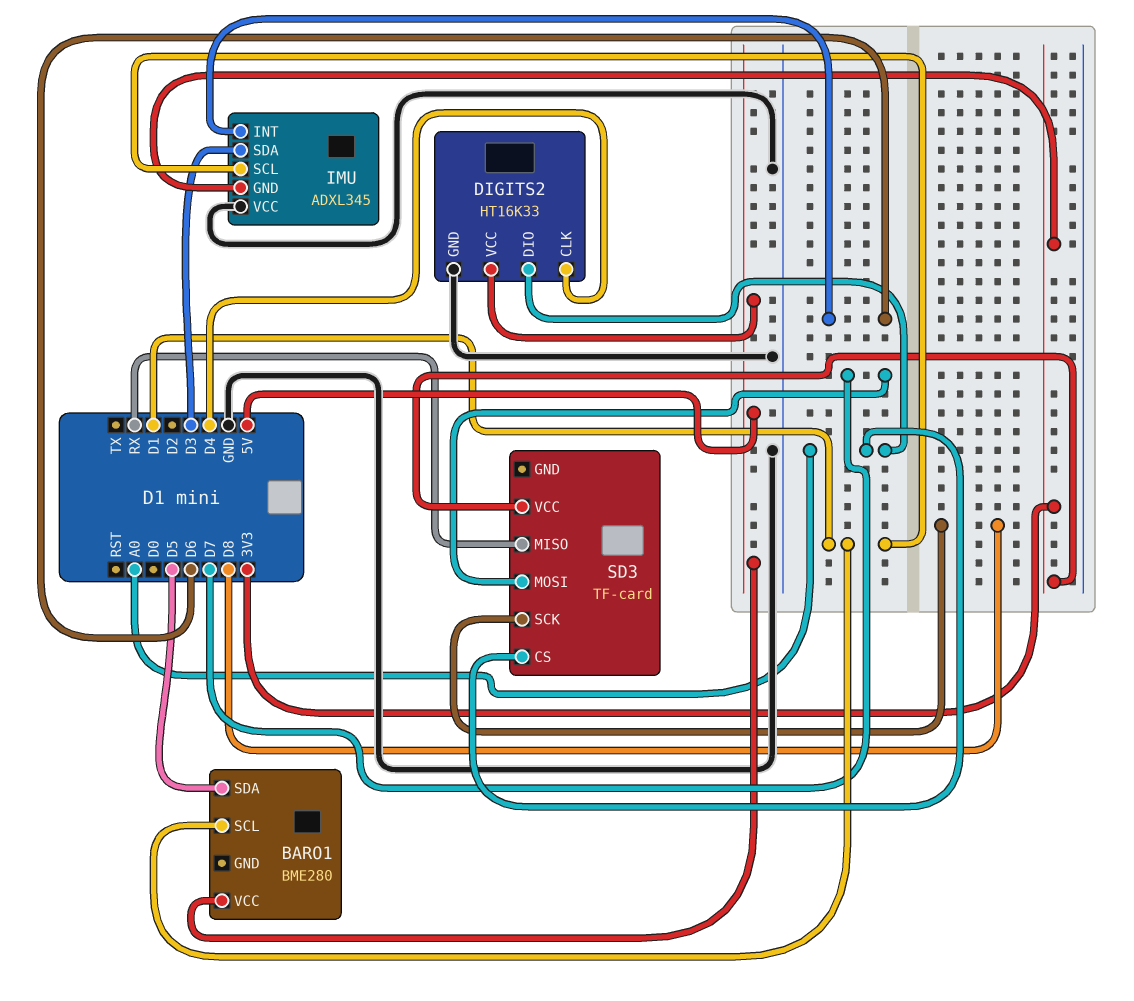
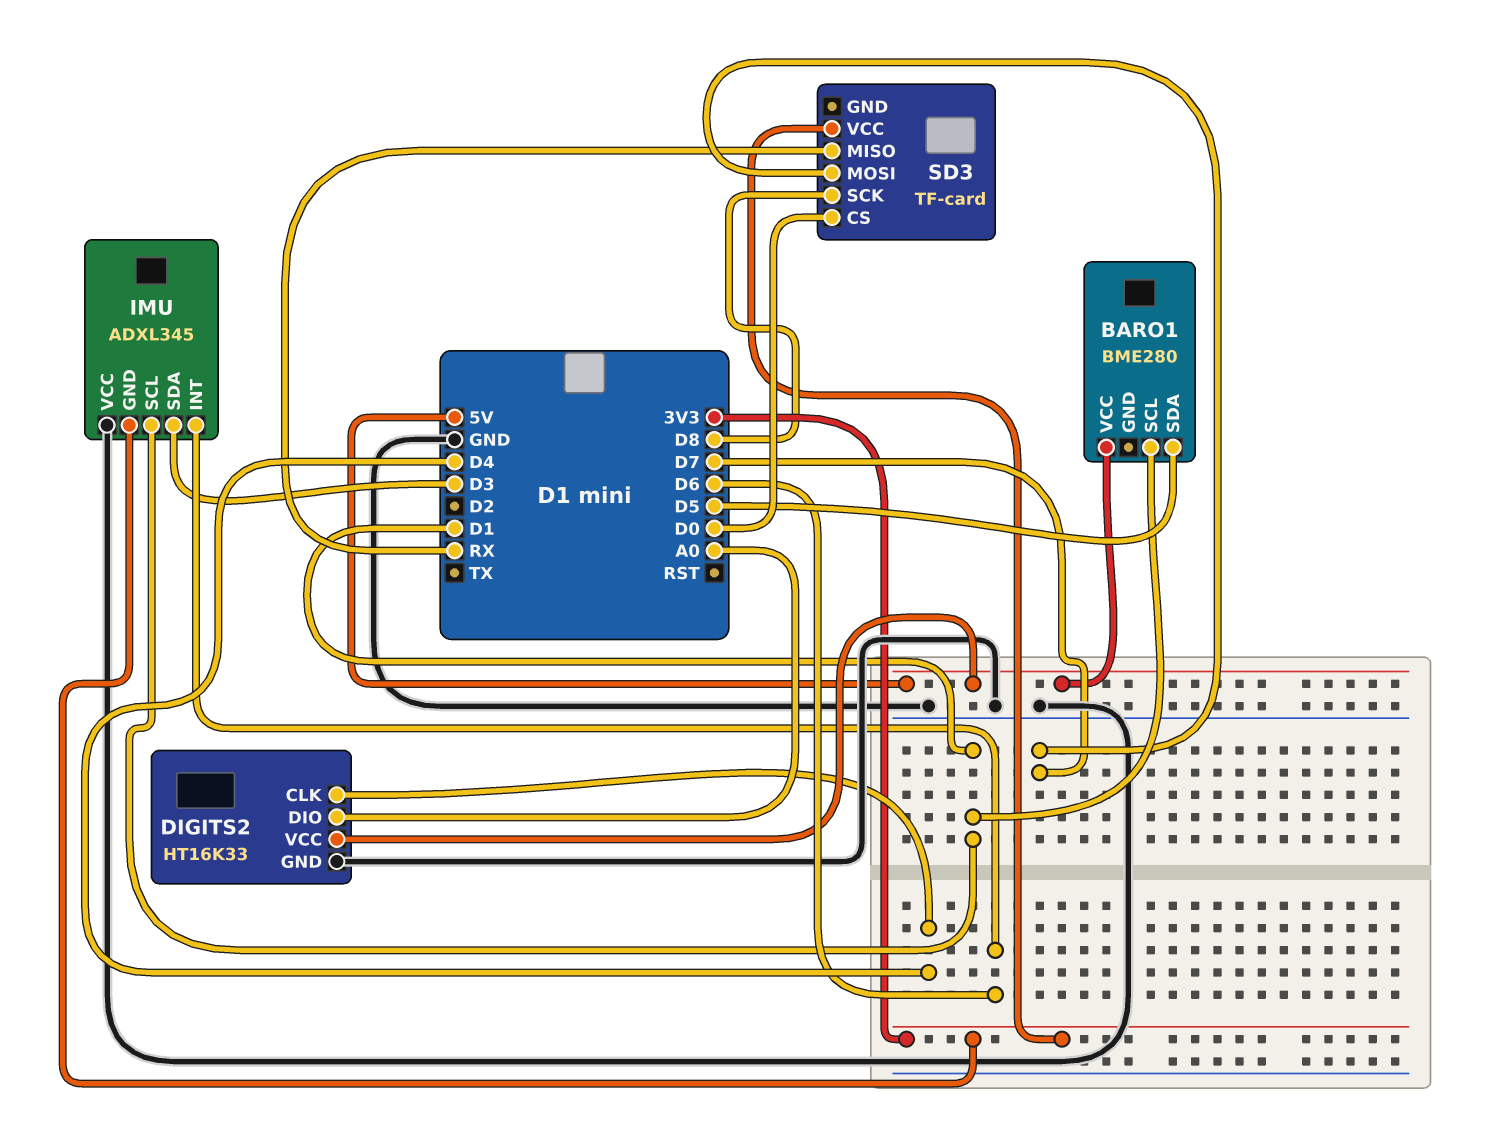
SD3 pin CS: A0 -> D0

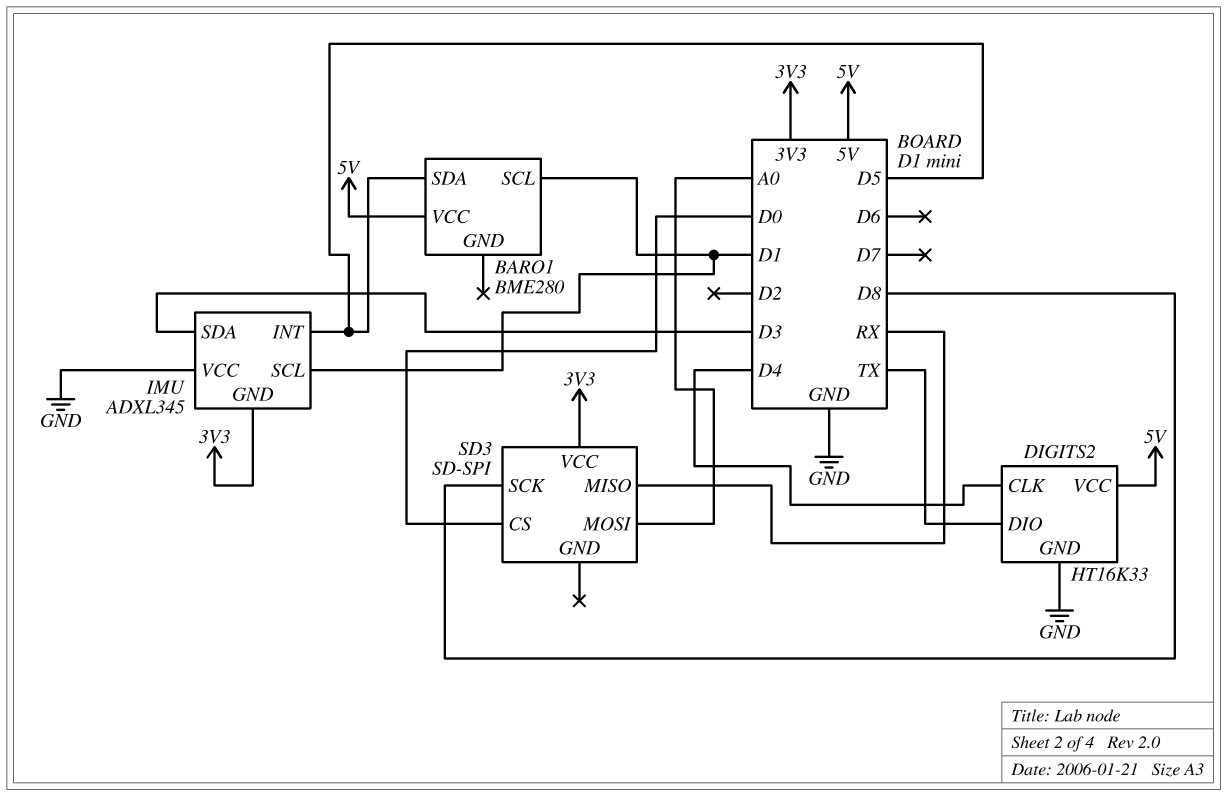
DIGITS2 pin DIO: A0 -> TX
IMU pin INT: D6 -> D5
SD3: TF-card -> SD-SPI
SD3 pin MOSI: D7 -> A0

